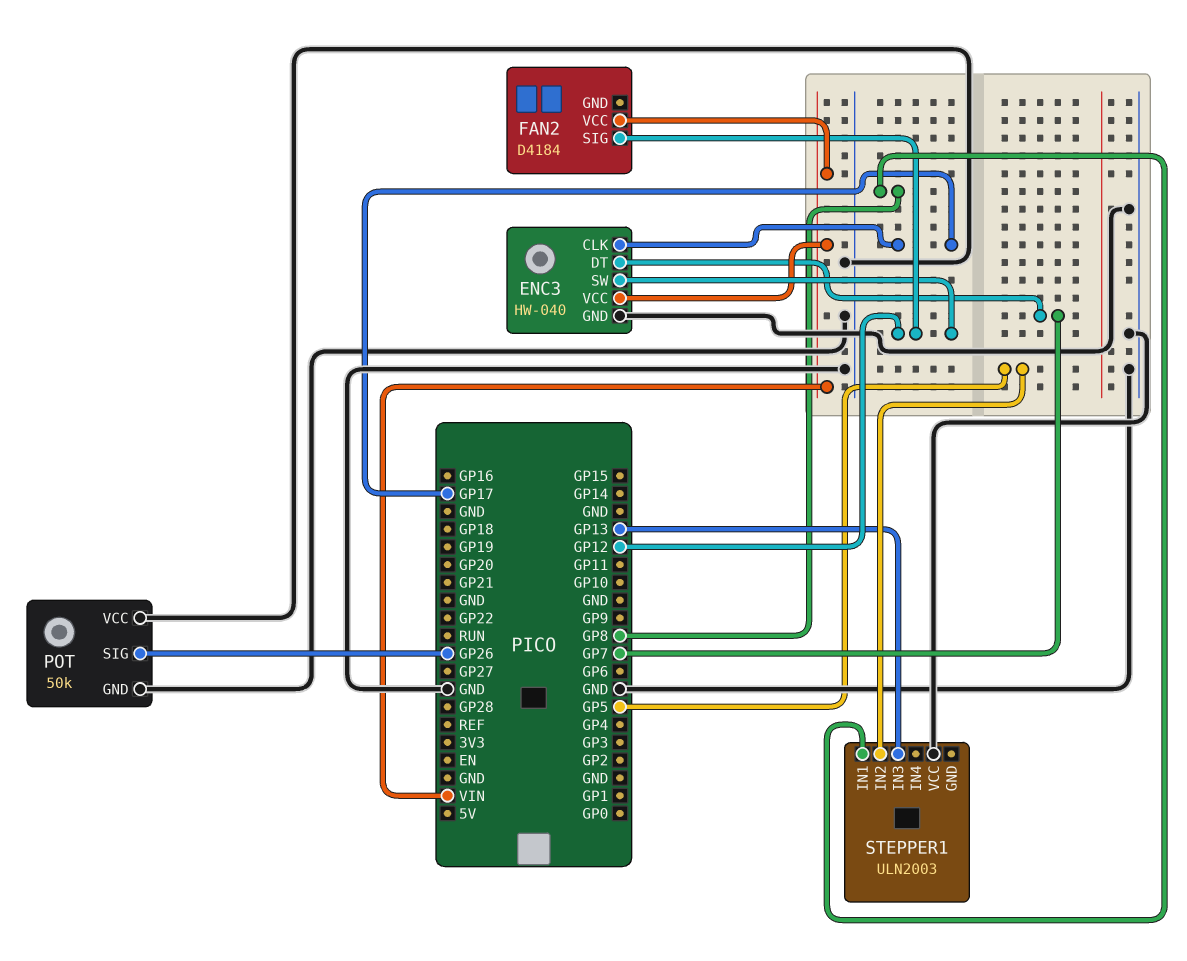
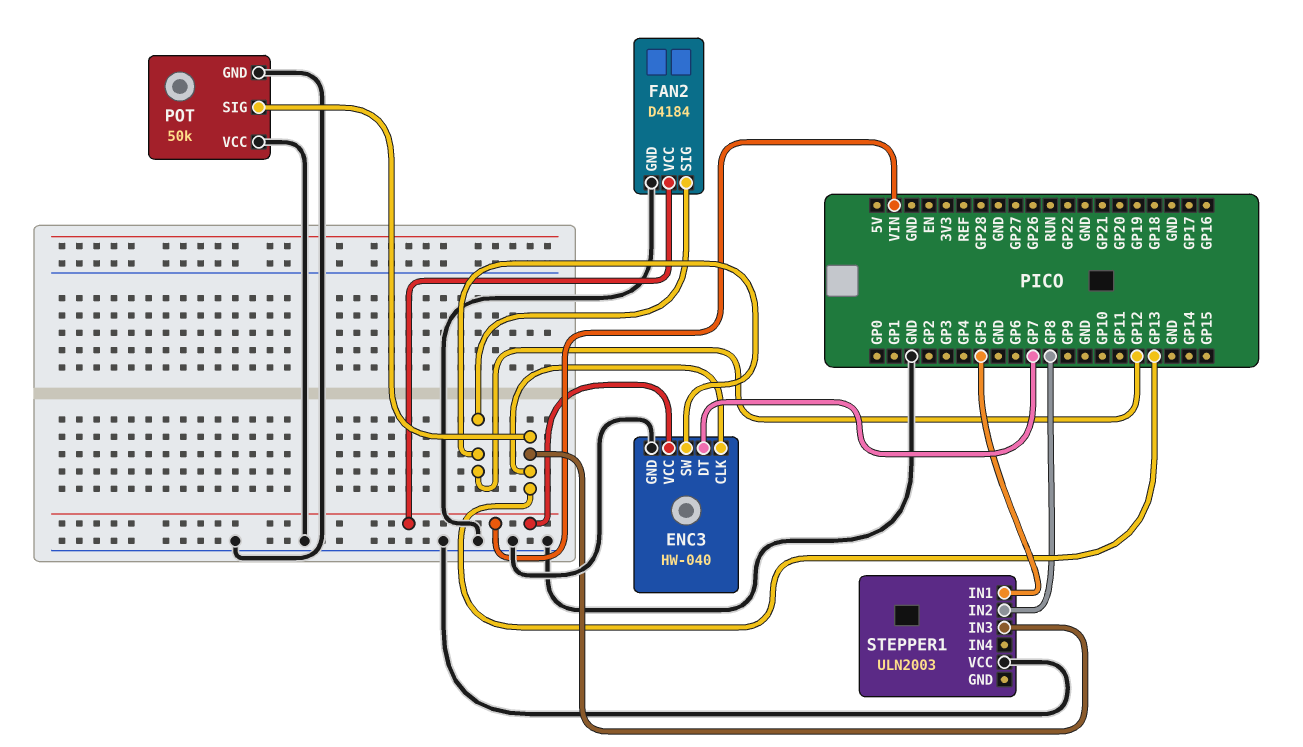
ENC3 pin CLK: GP17 -> GP13
FAN2 pin GND: none -> GND
POT pin SIG: GP26 -> GP13
STEPPER1 pin IN1: GP8 -> GP5
STEPPER1 pin IN2: GP5 -> GP8

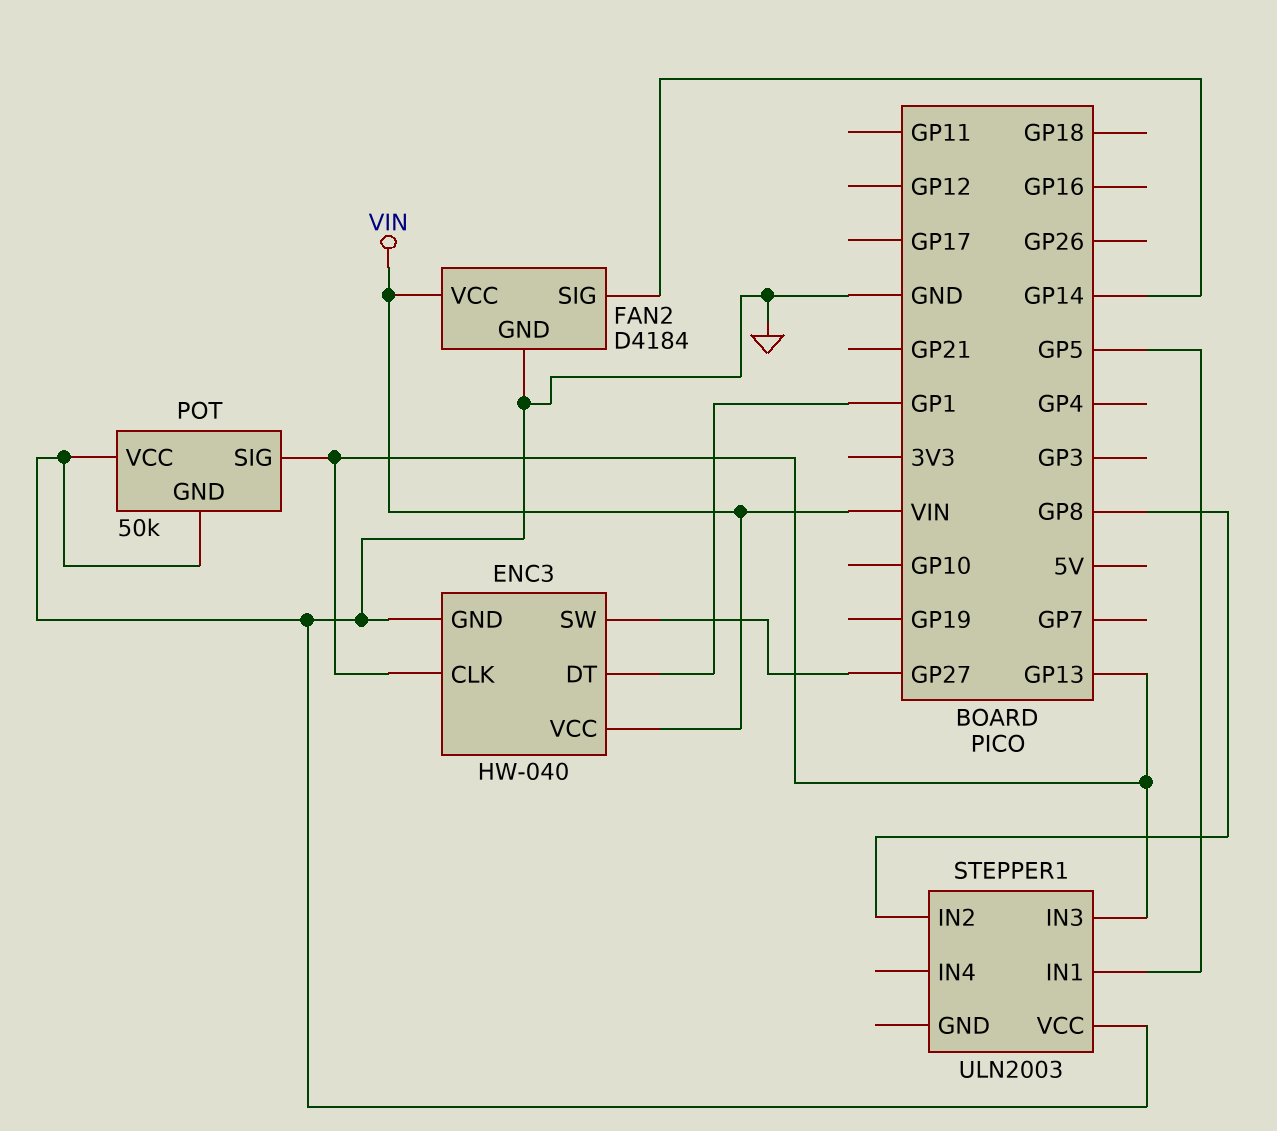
ENC3 pin DT: GP7 -> GP1
ENC3 pin SW: GP12 -> GP27
FAN2 pin SIG: GP12 -> GP14

